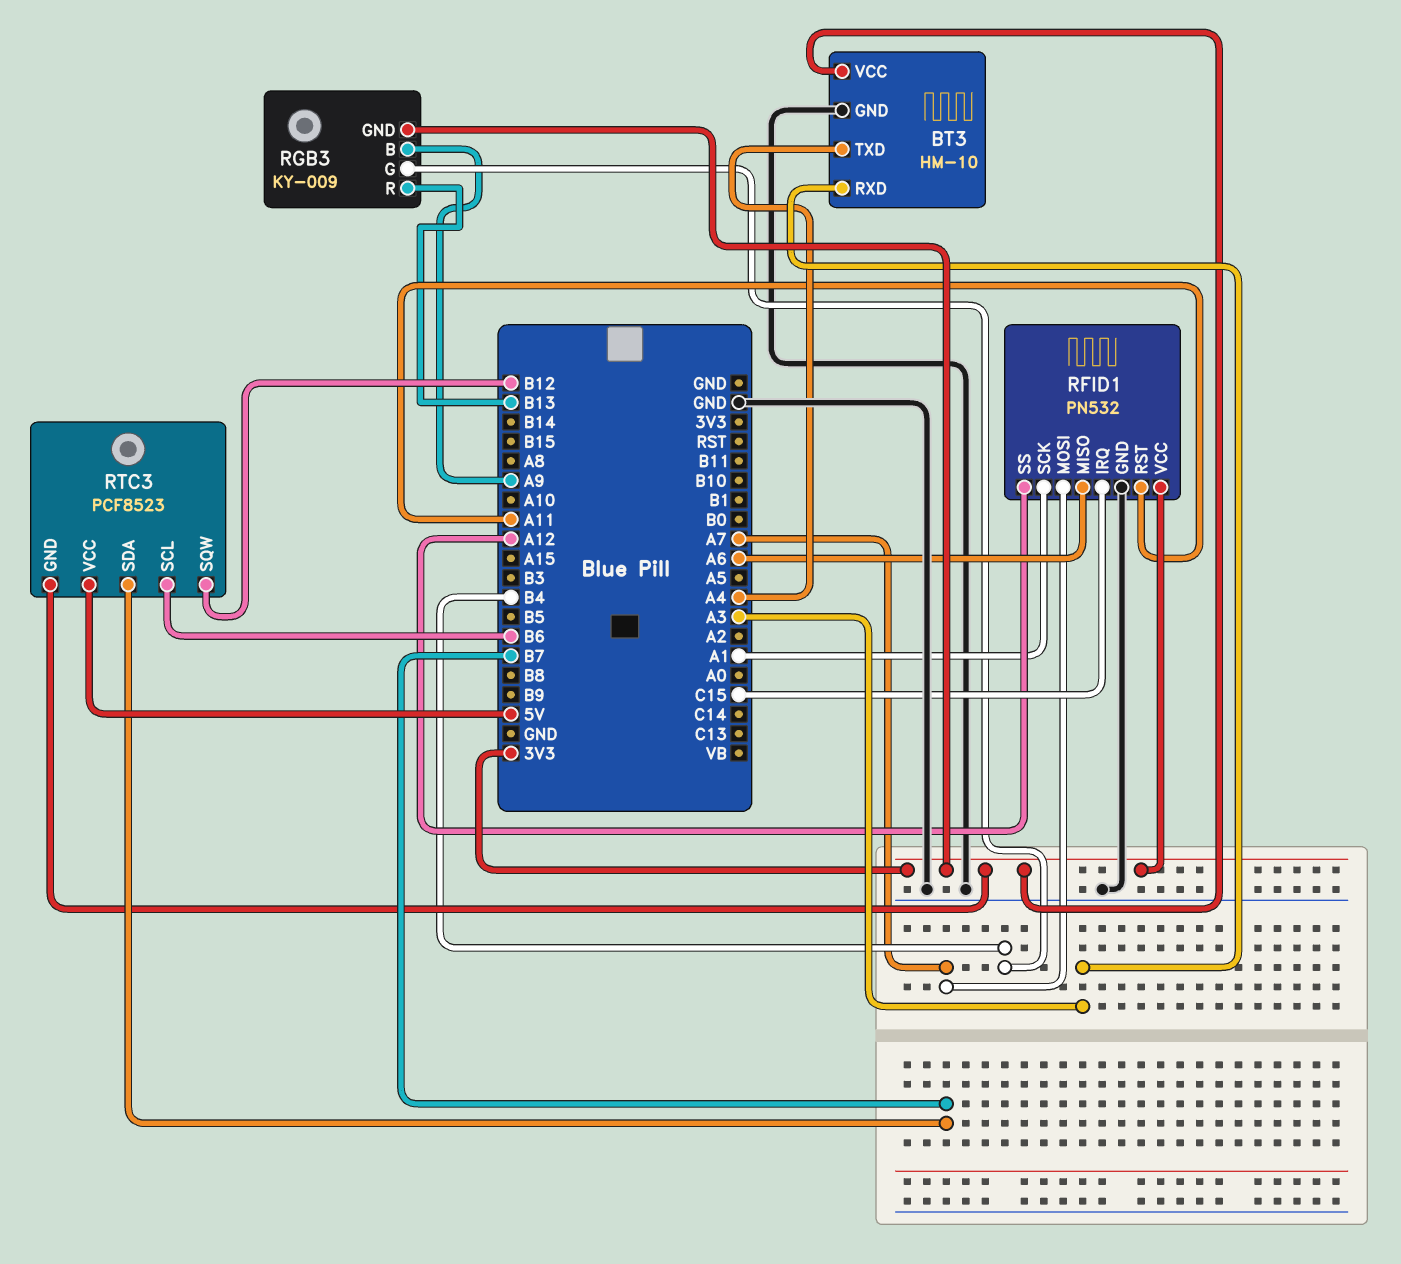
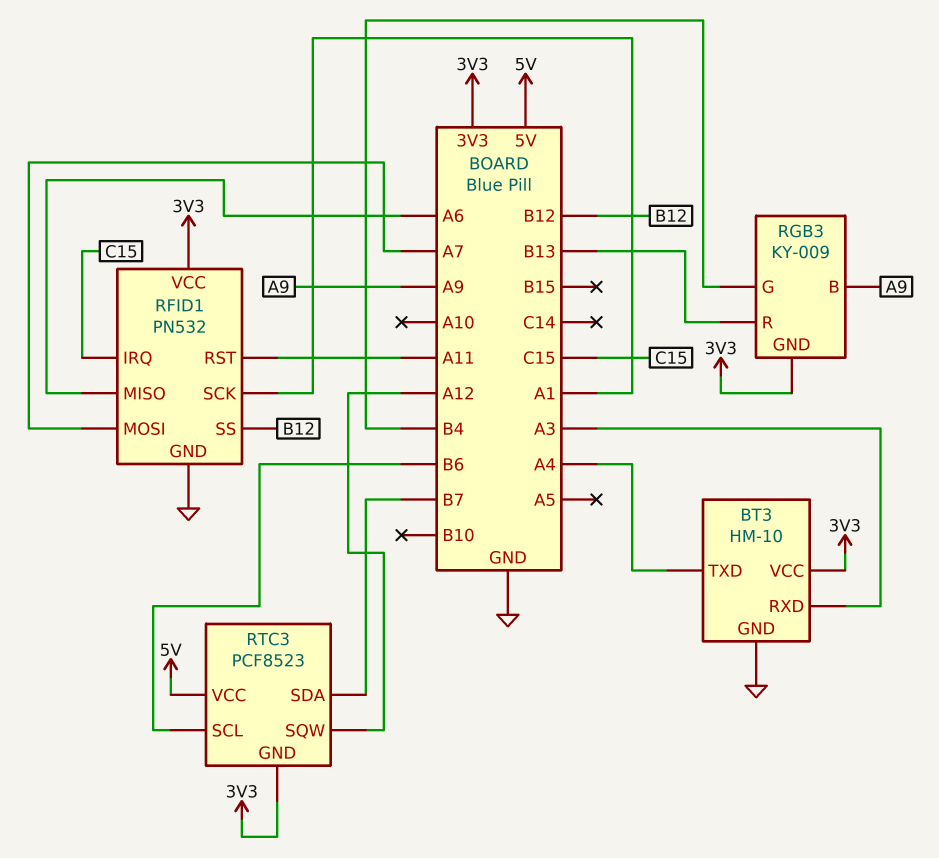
RFID1 pin SS: A12 -> B12
RTC3 pin SQW: B12 -> A12

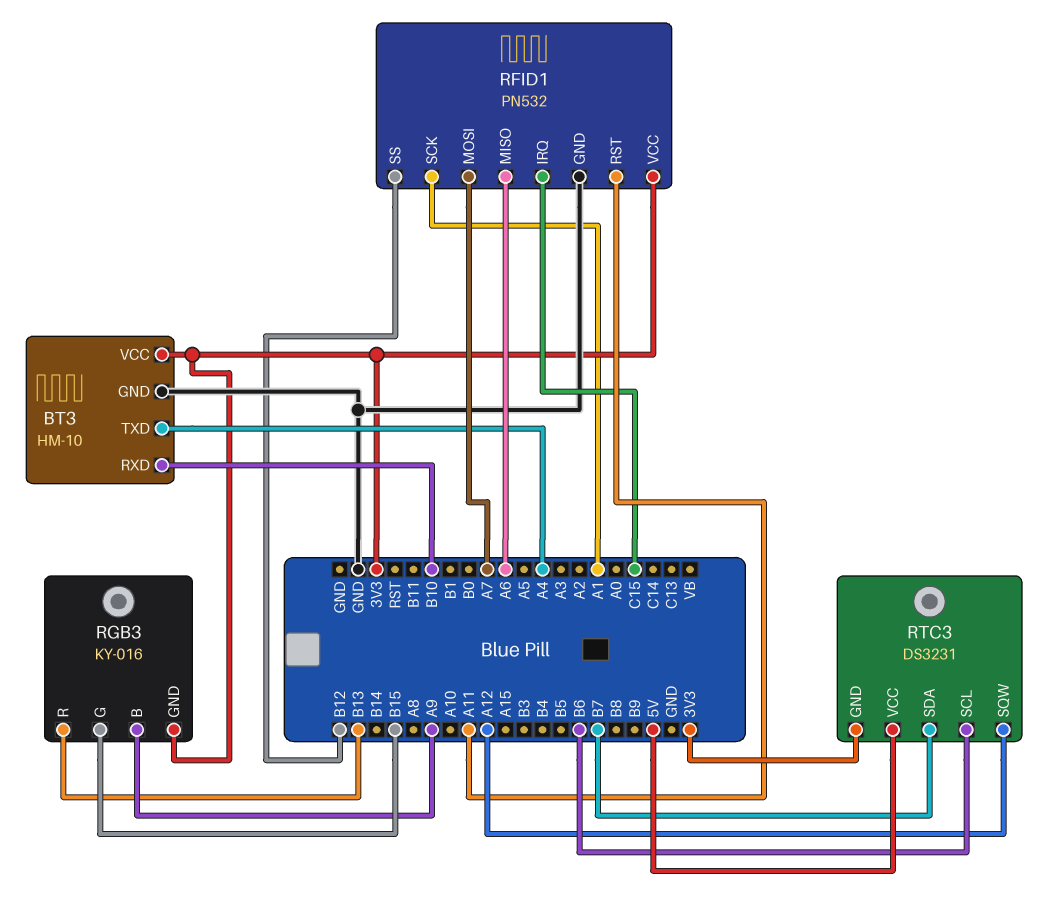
BT3 pin RXD: A3 -> B10
RGB3: KY-009 -> KY-016
RGB3 pin G: B4 -> B15
RTC3: PCF8523 -> DS3231

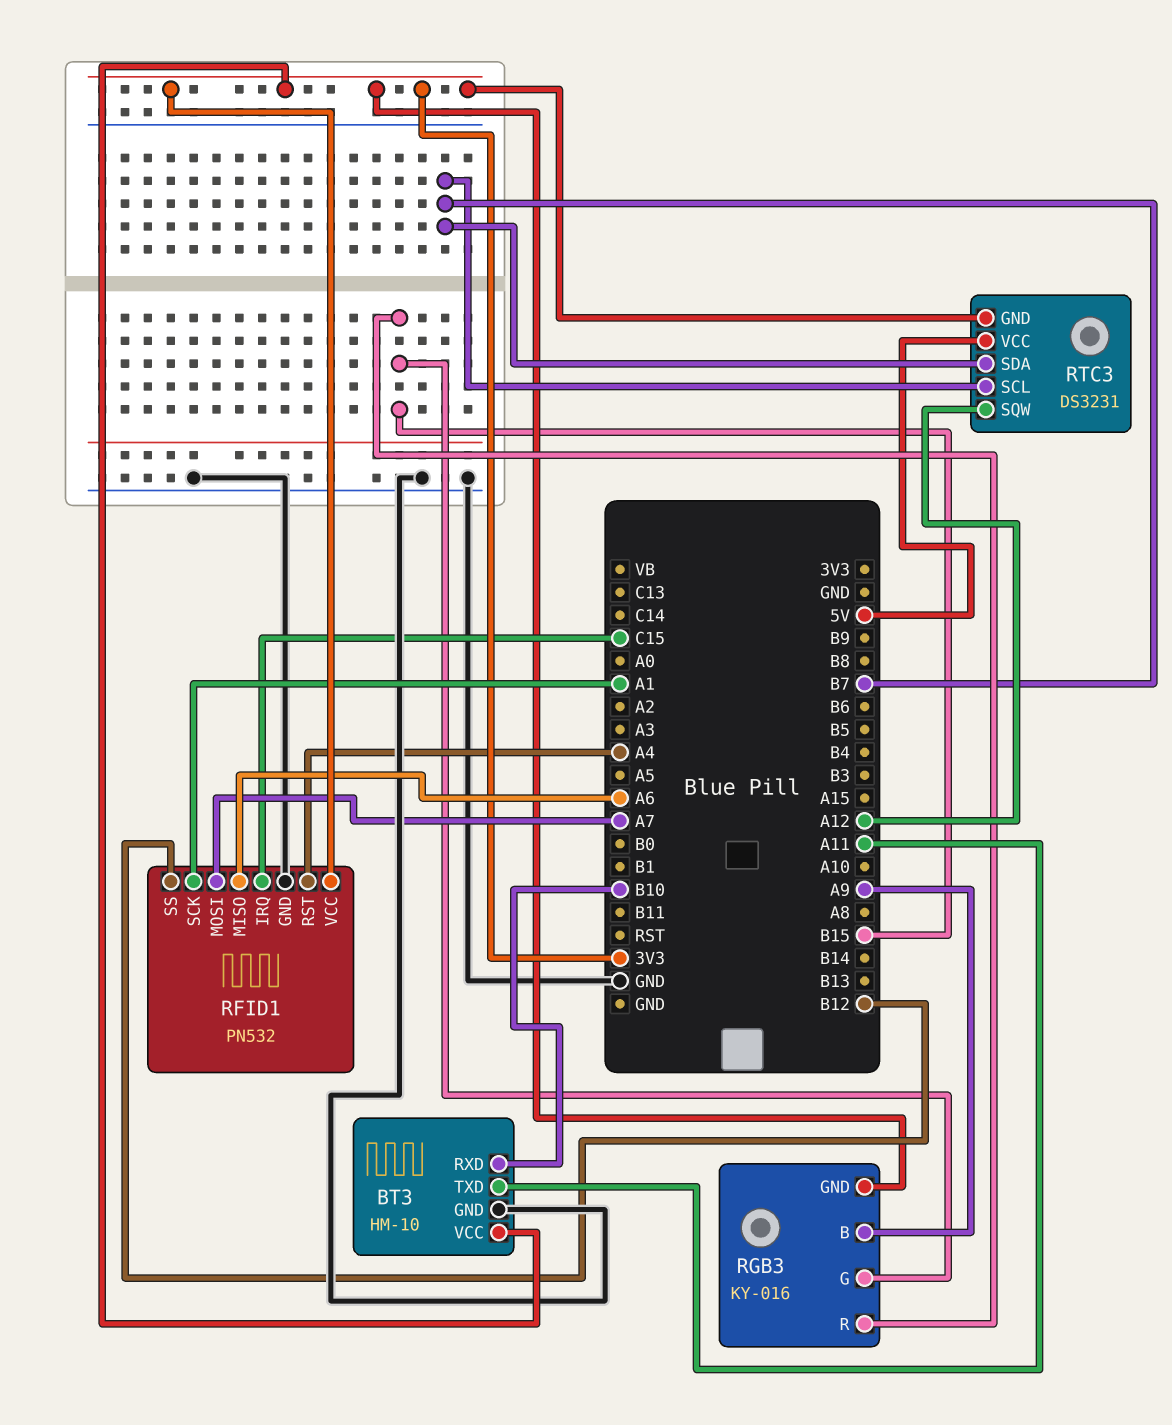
BT3 pin TXD: A4 -> A11
RFID1 pin RST: A11 -> A4
RGB3 pin R: B13 -> B15
RTC3 pin SCL: B6 -> B7

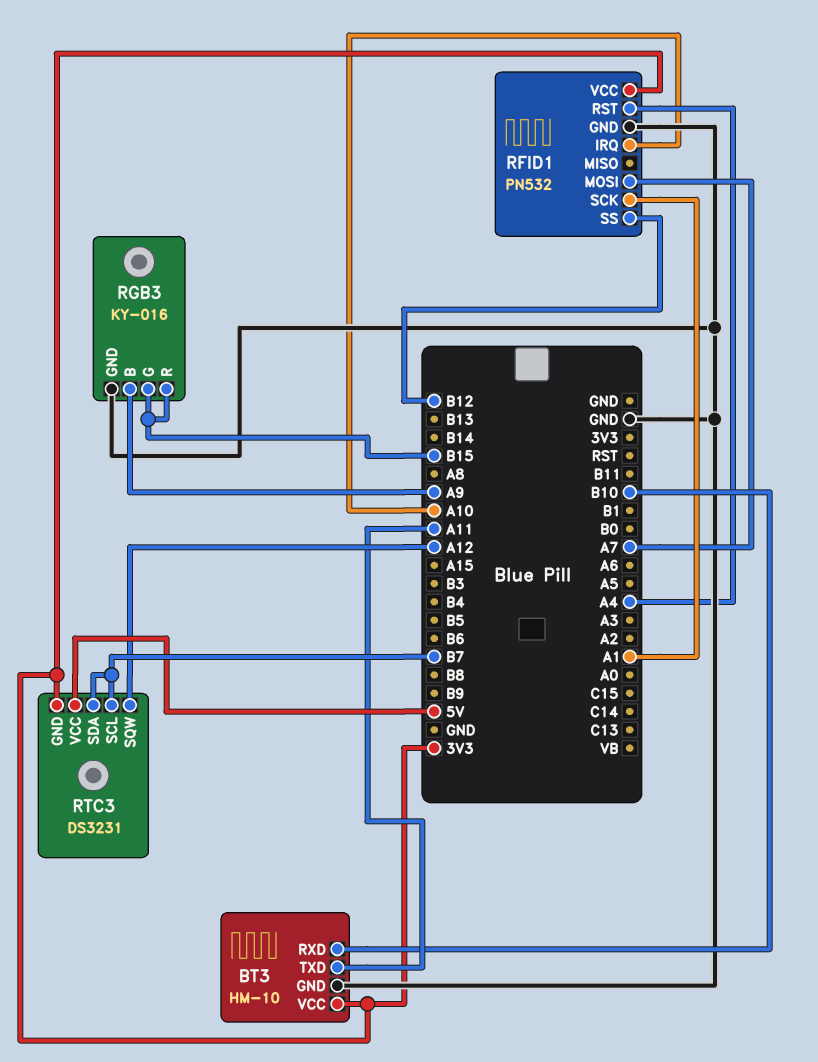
RFID1 pin IRQ: C15 -> A10
RFID1 pin MISO: A6 -> none
RGB3 pin GND: 3V3 -> GND

